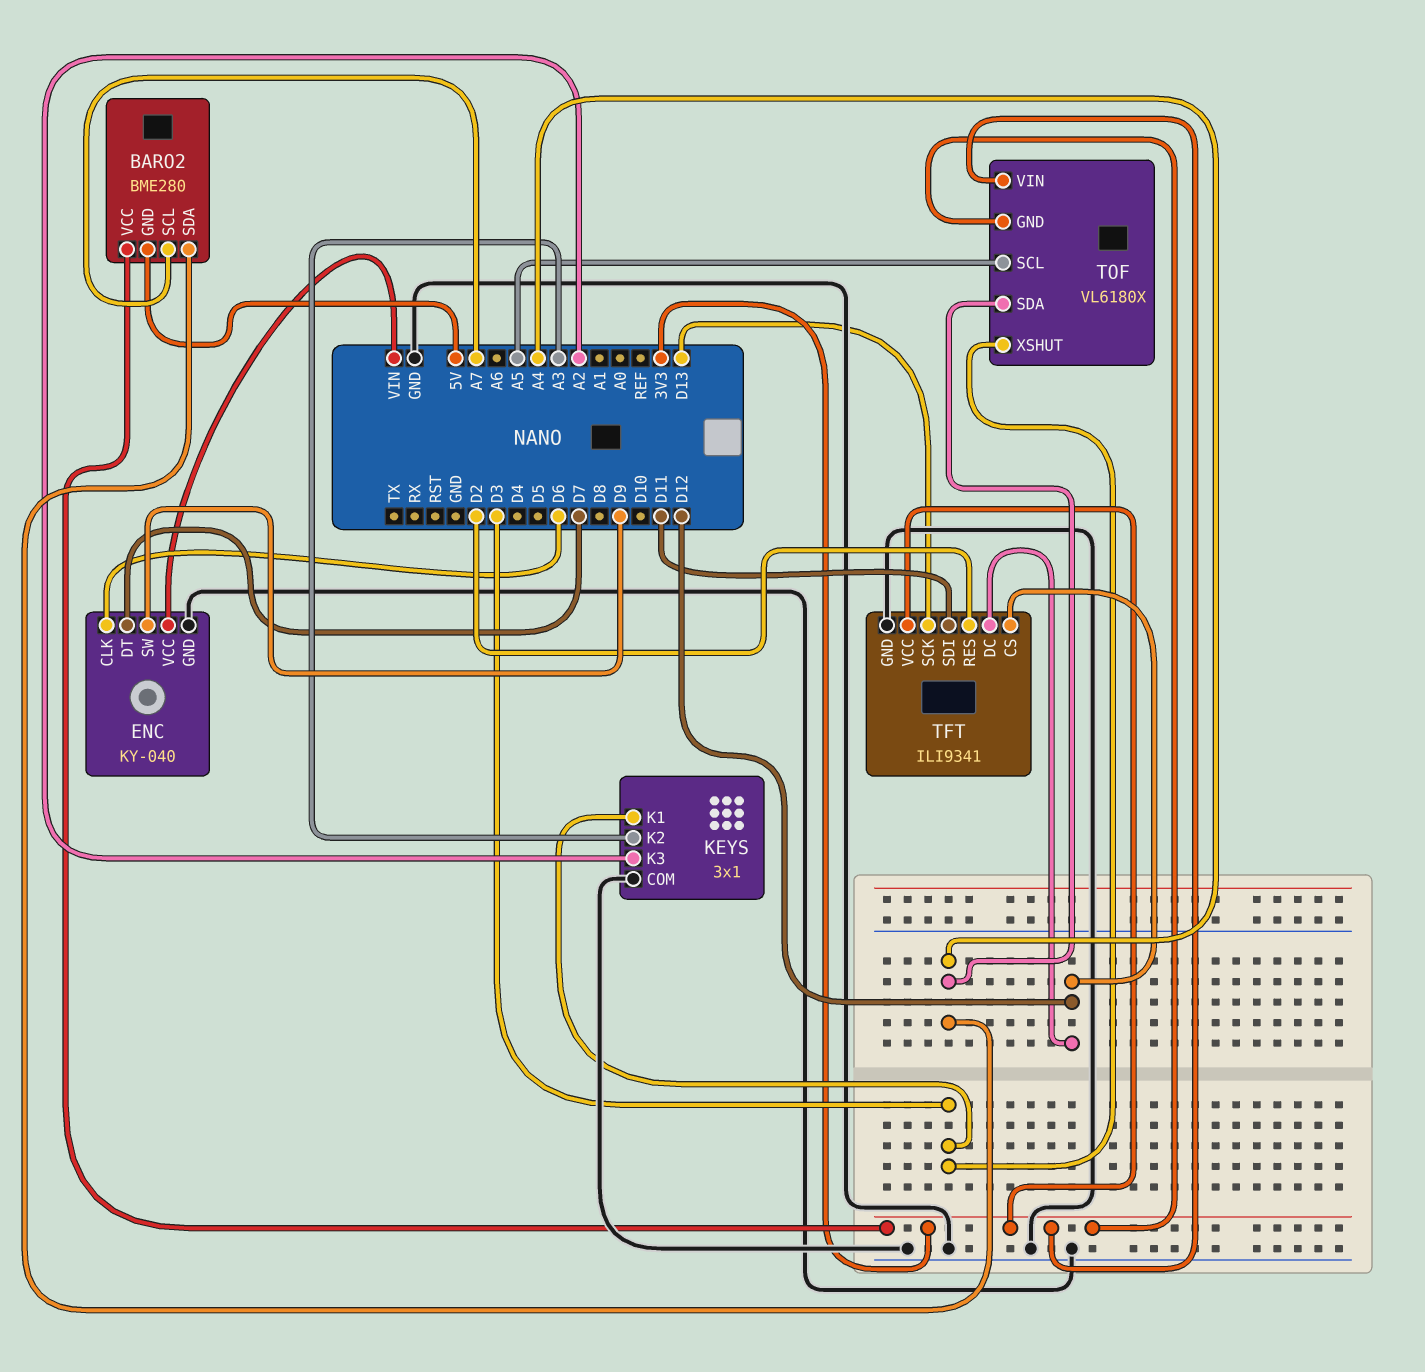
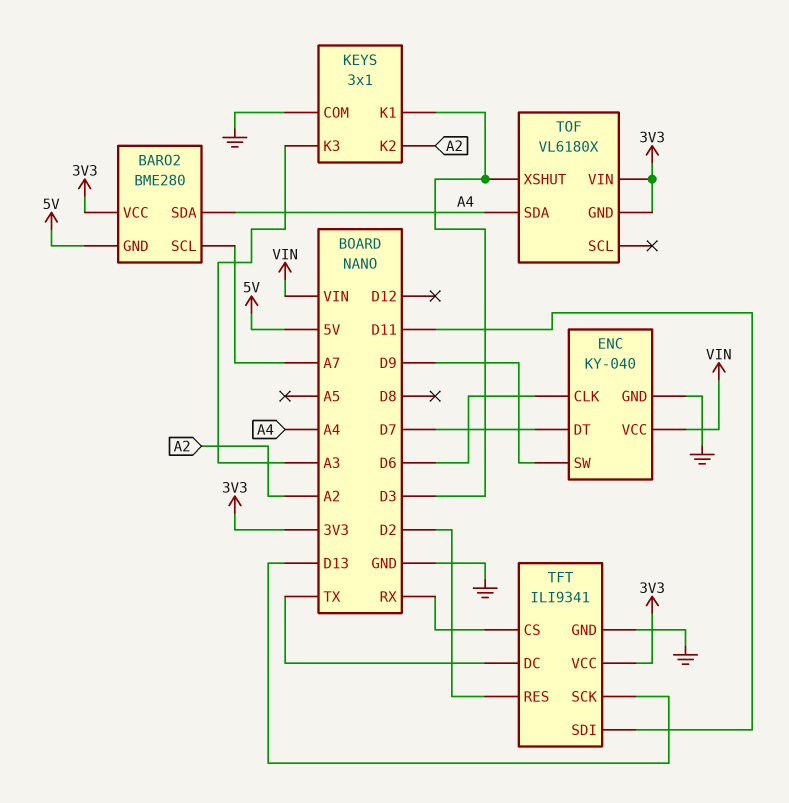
KEYS pin K2: A3 -> A2
KEYS pin K3: A2 -> A3
TFT pin CS: D12 -> RX
TFT pin DC: D12 -> TX
TOF pin SCL: A5 -> none

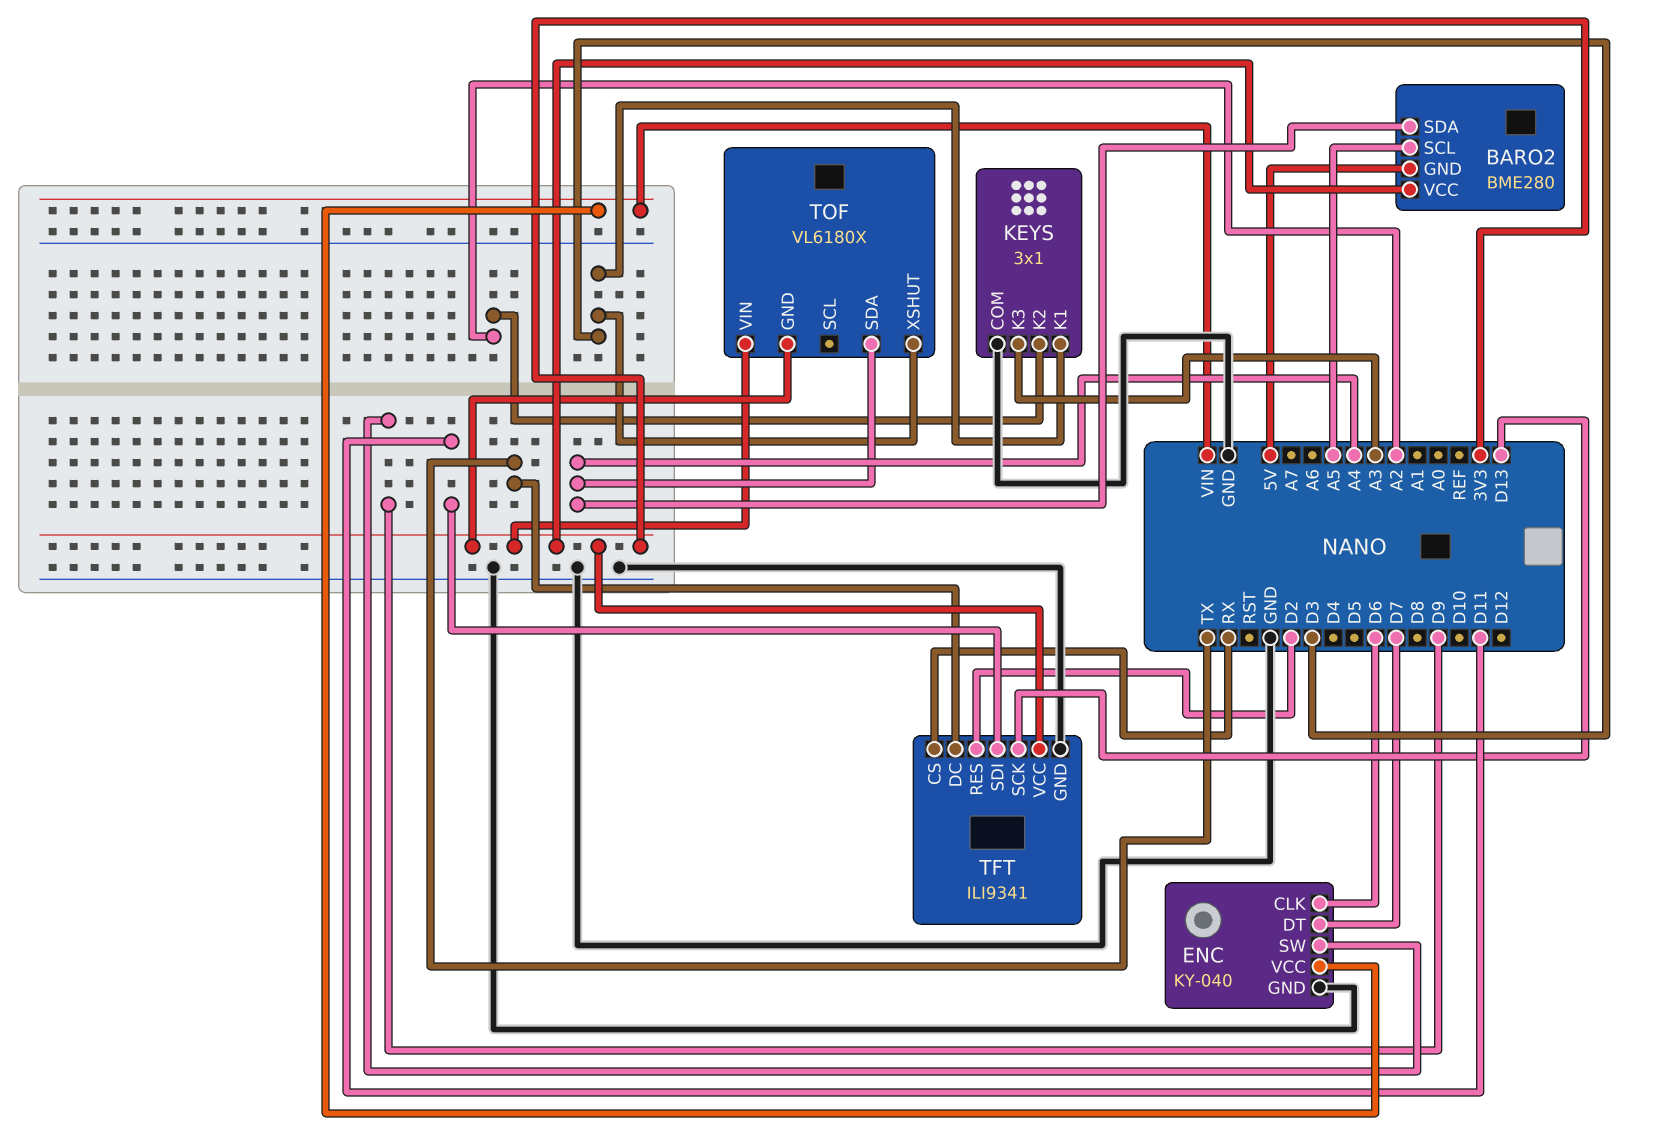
BARO2 pin SCL: A7 -> A5

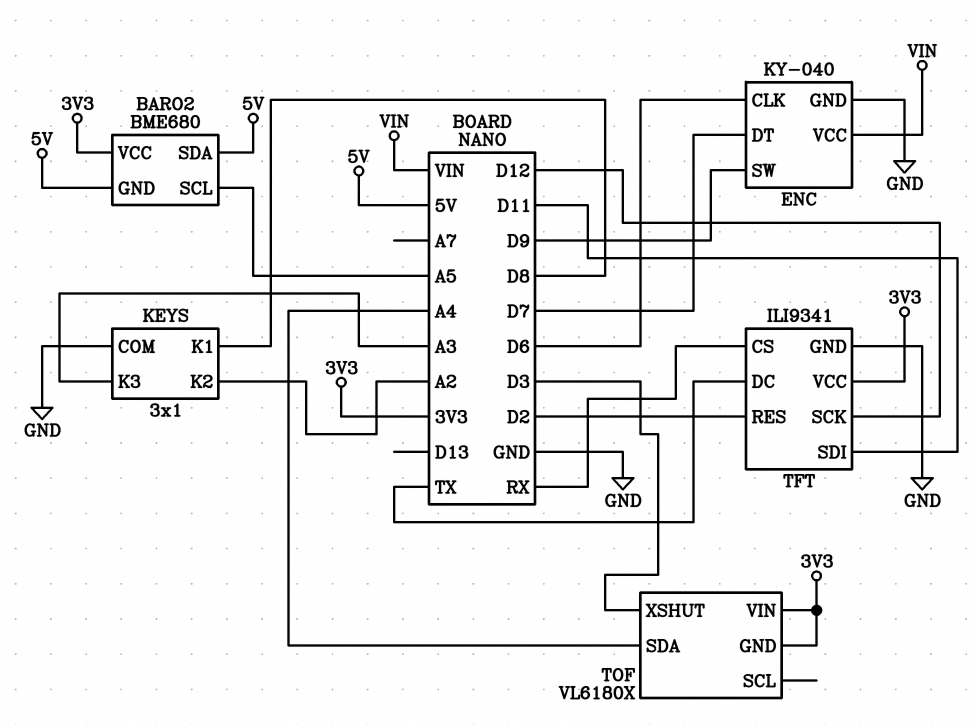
BARO2: BME280 -> BME680
BARO2 pin SDA: A4 -> 5V
KEYS pin K1: D3 -> D8
TFT pin SCK: D13 -> D12

